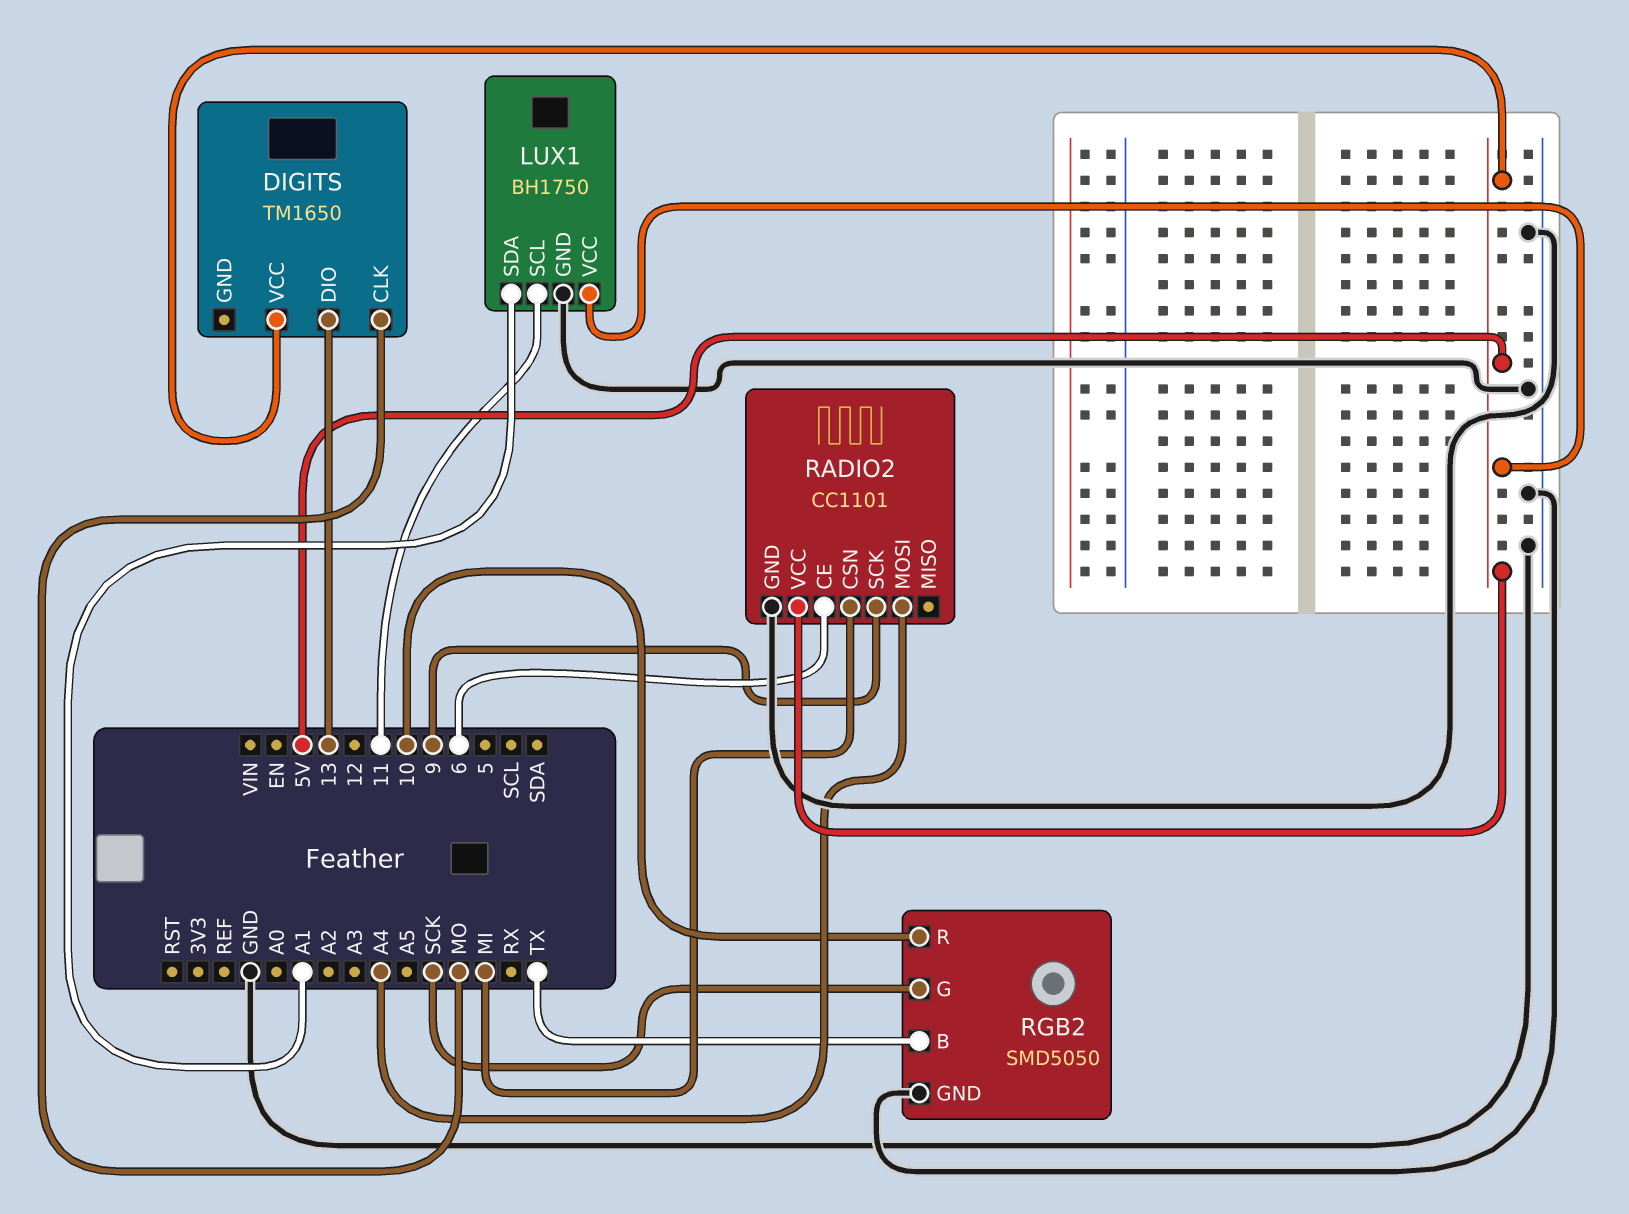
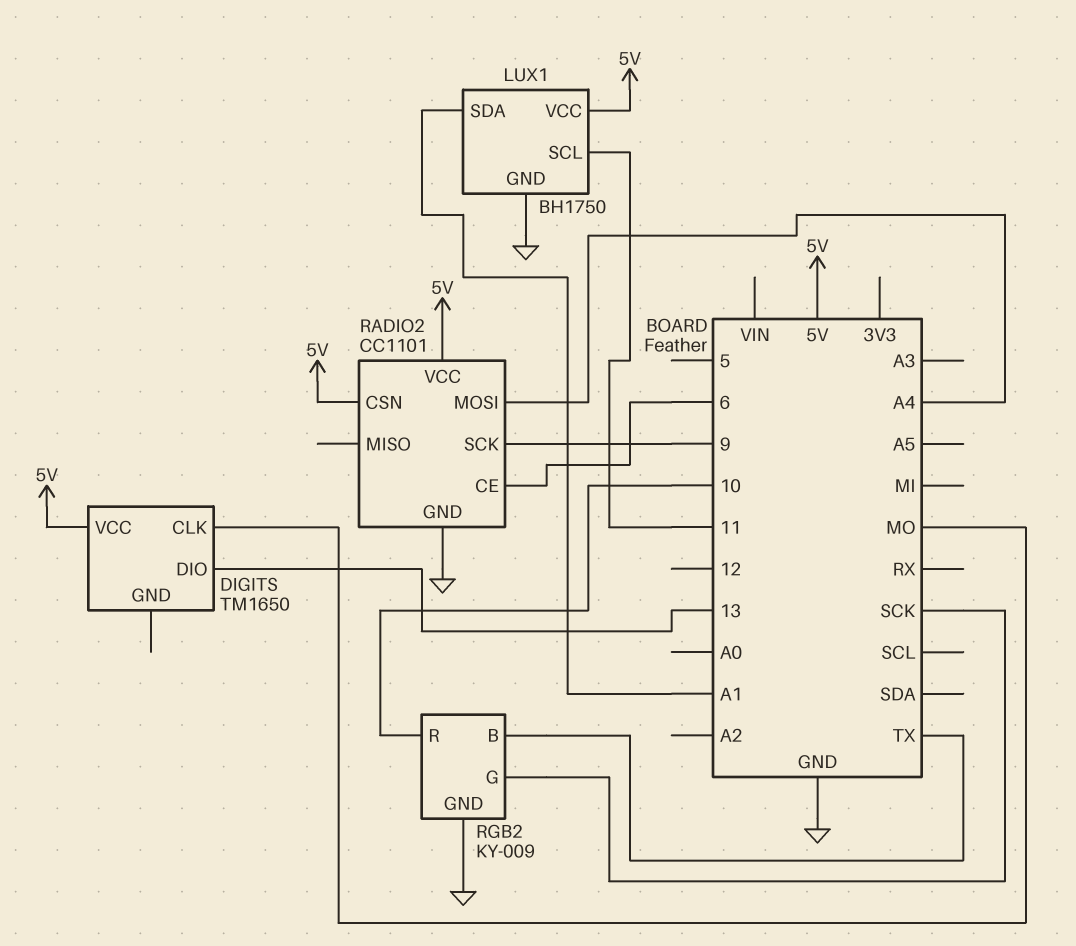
RADIO2 pin CSN: MI -> 5V
RGB2: SMD5050 -> KY-009

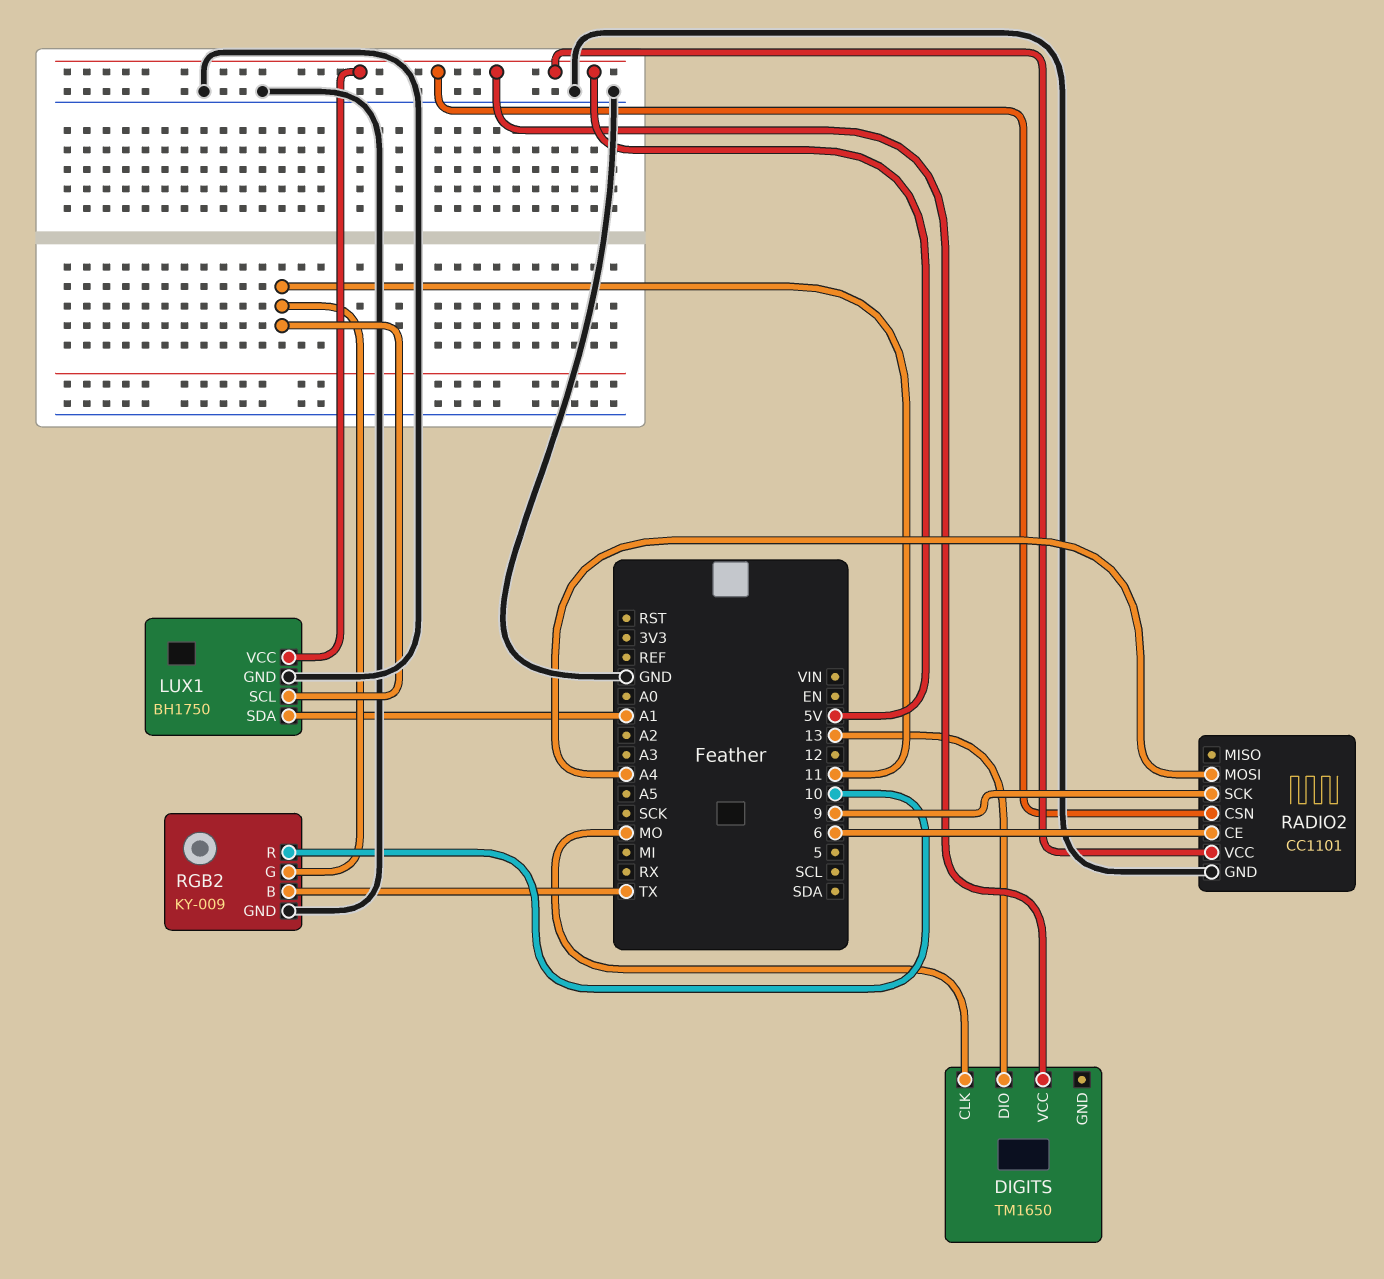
RGB2 pin G: SCK -> 11

